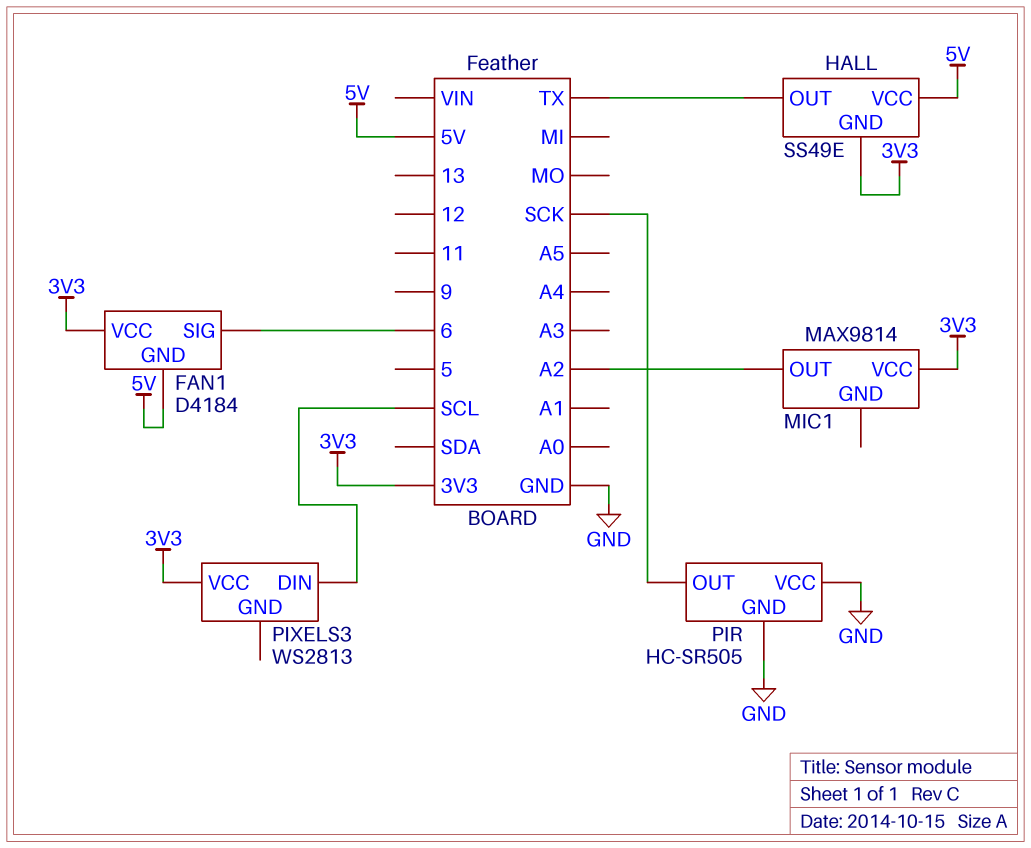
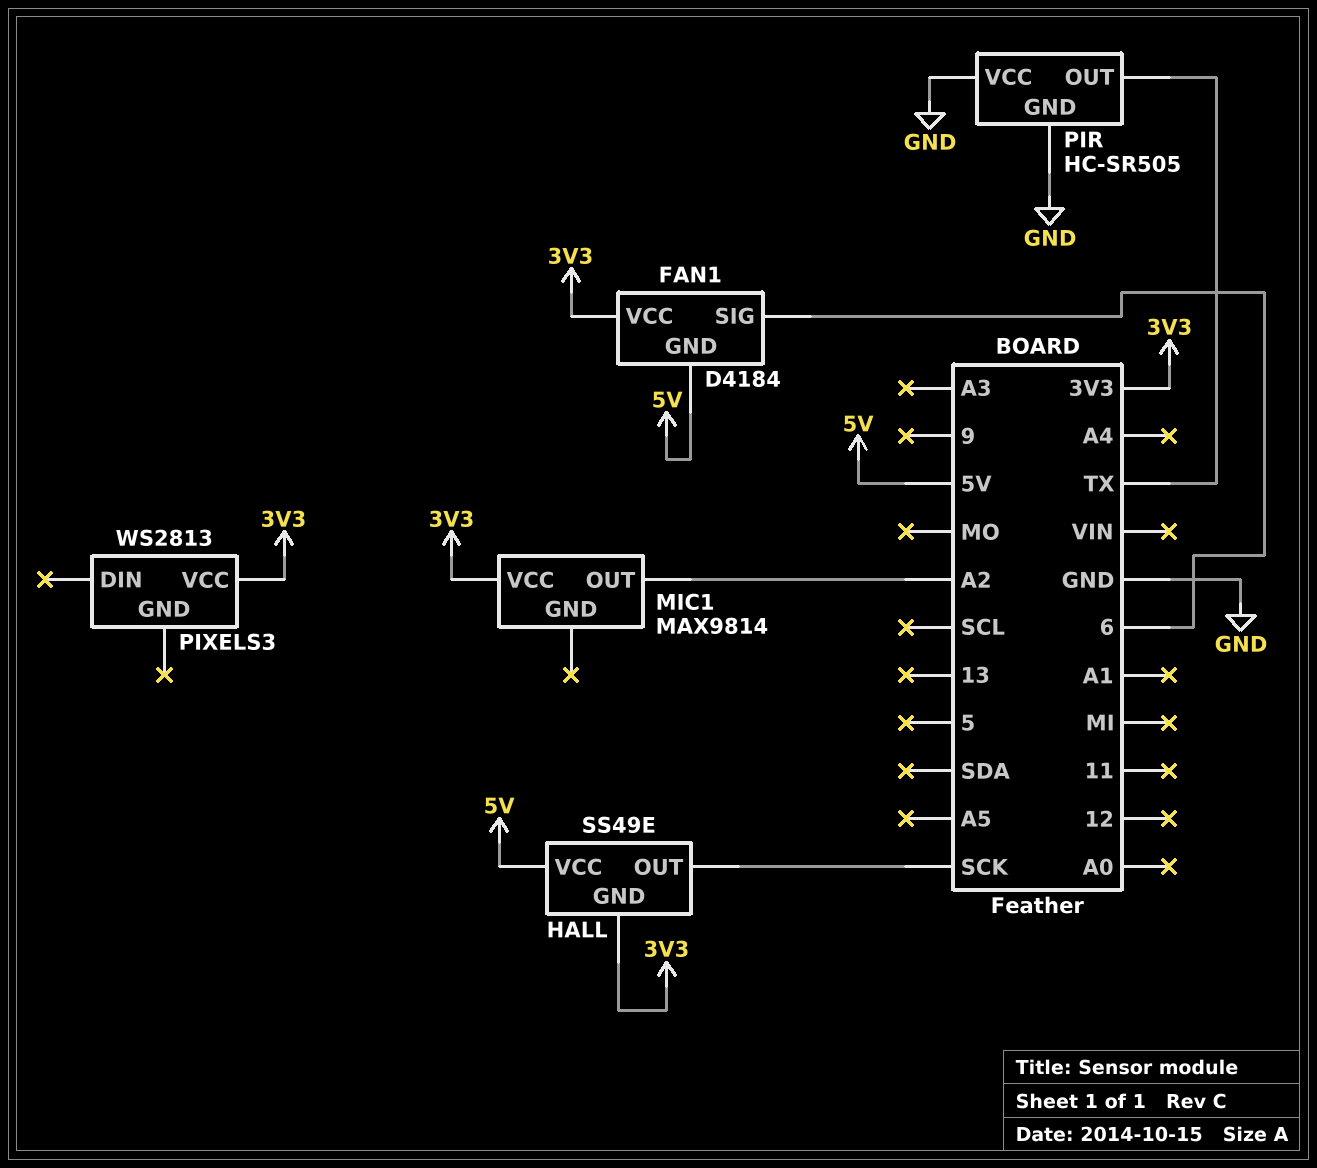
HALL pin OUT: TX -> SCK
PIR pin OUT: SCK -> TX
PIXELS3 pin DIN: SCL -> none

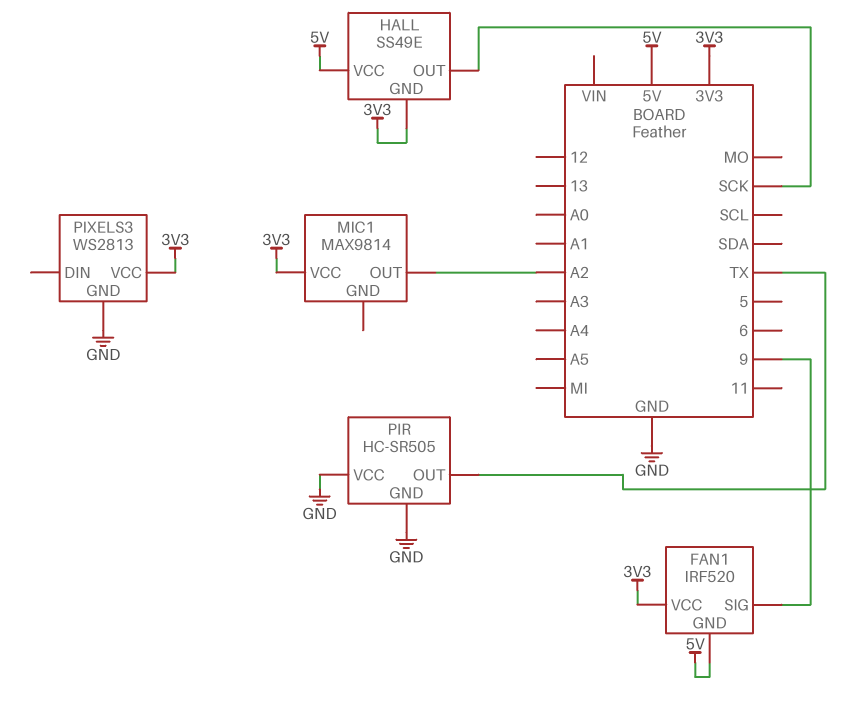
FAN1: D4184 -> IRF520
FAN1 pin SIG: 6 -> 9
PIXELS3 pin GND: none -> GND

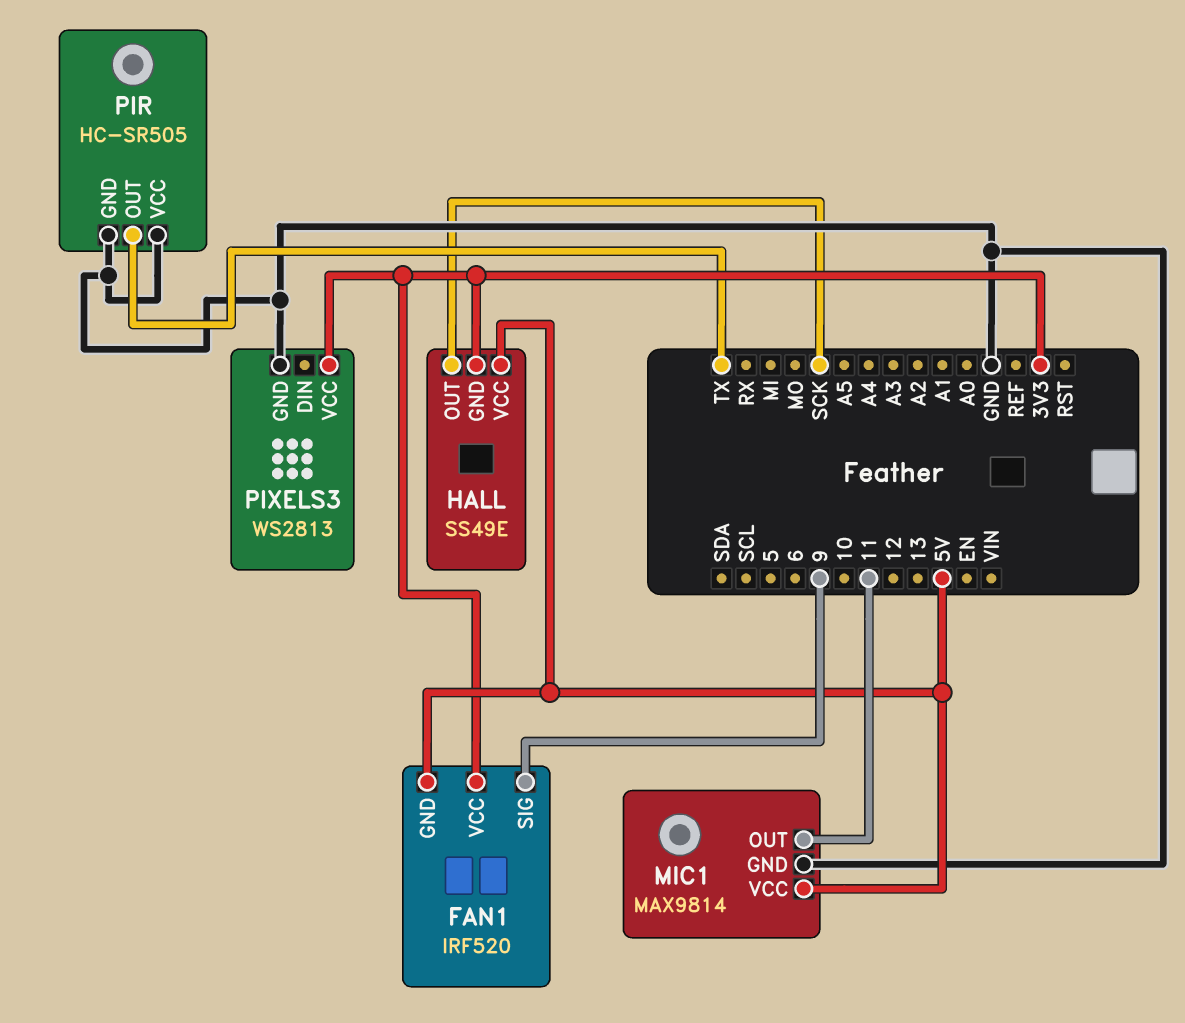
MIC1 pin GND: none -> GND
MIC1 pin OUT: A2 -> 11
MIC1 pin VCC: 3V3 -> 5V

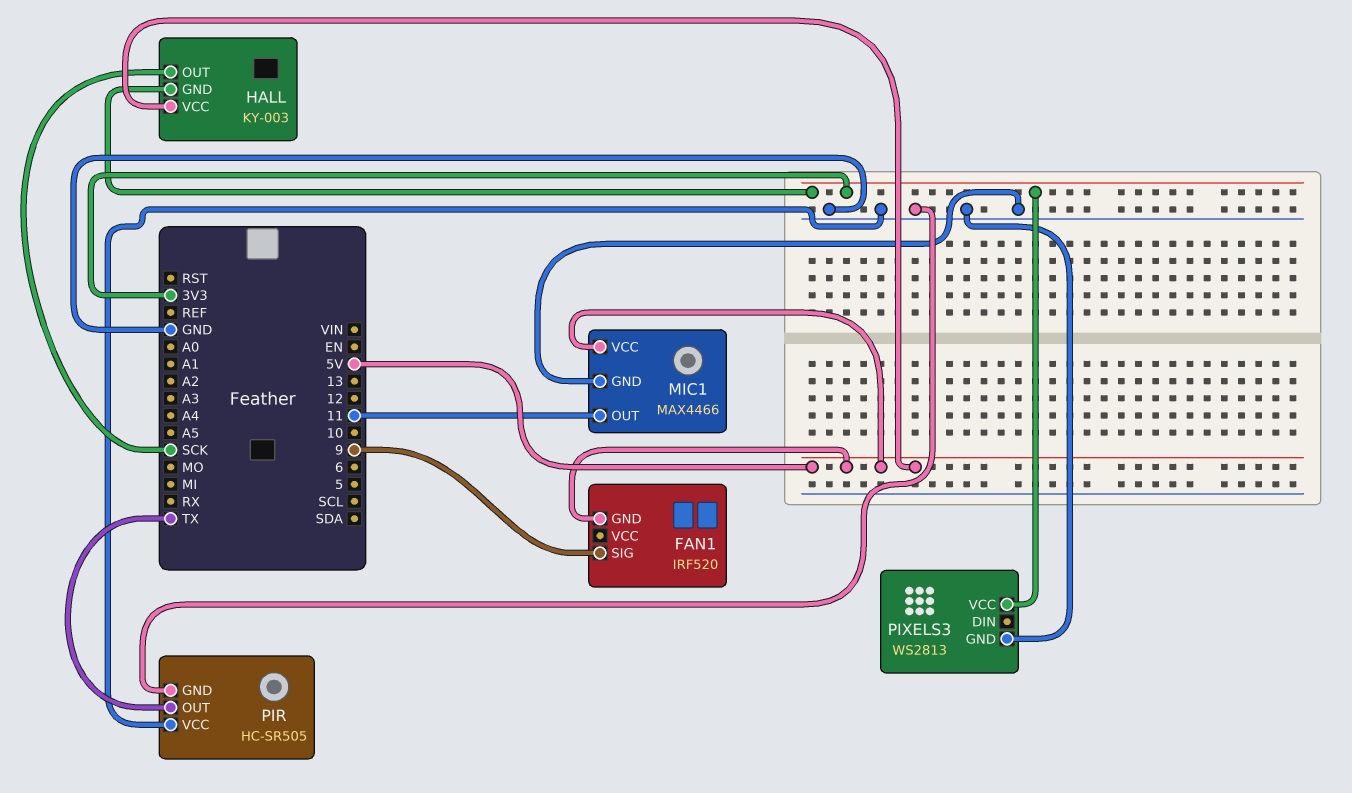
FAN1 pin VCC: 3V3 -> none
HALL: SS49E -> KY-003
MIC1: MAX9814 -> MAX4466

